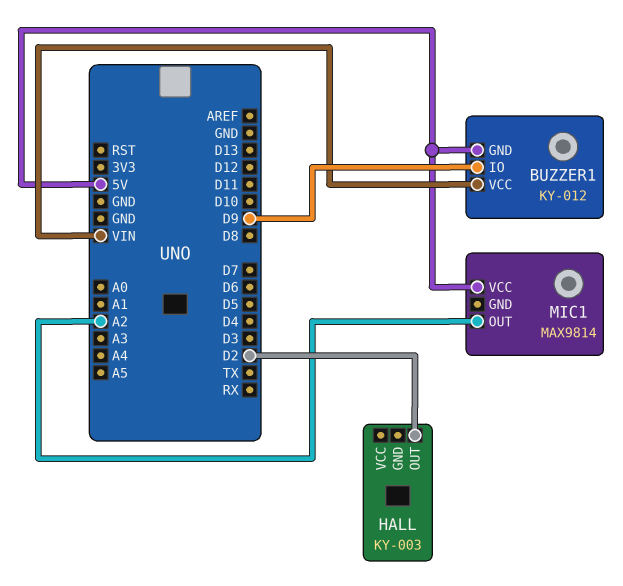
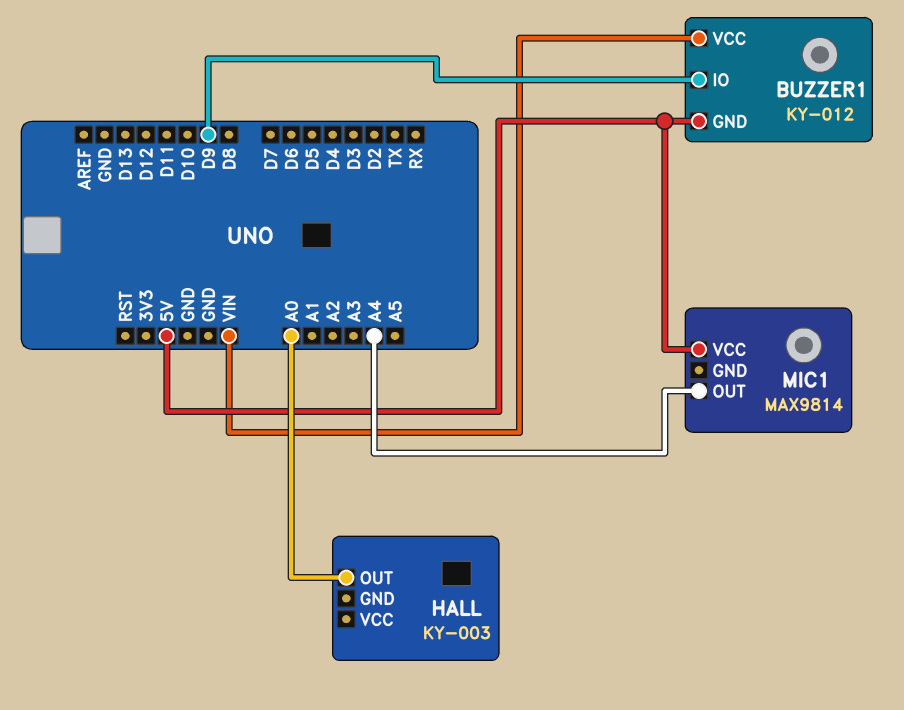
HALL pin OUT: D2 -> A0
MIC1 pin OUT: A2 -> A4

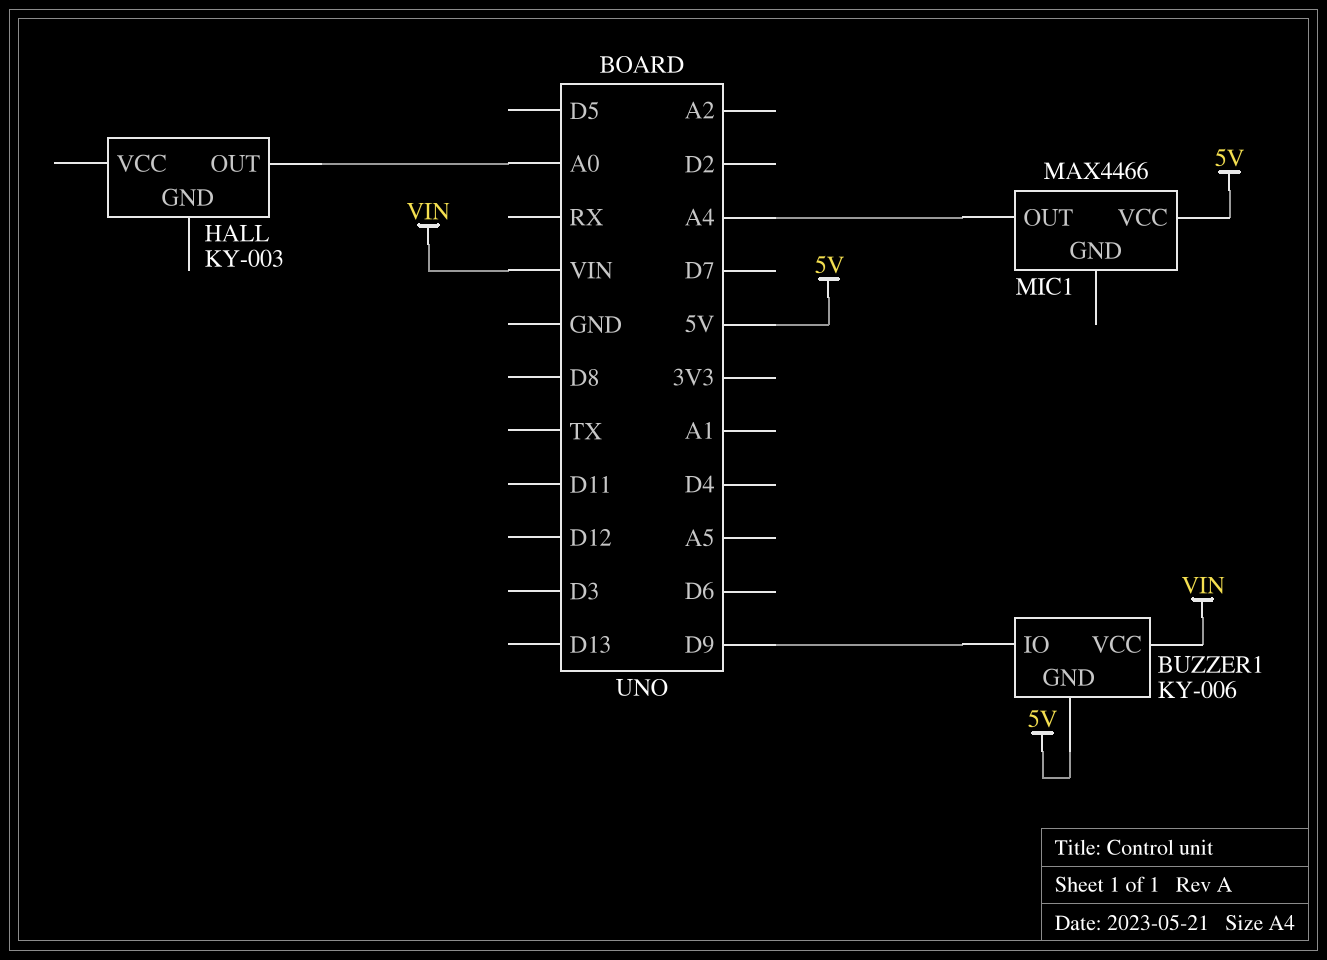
BUZZER1: KY-012 -> KY-006
MIC1: MAX9814 -> MAX4466

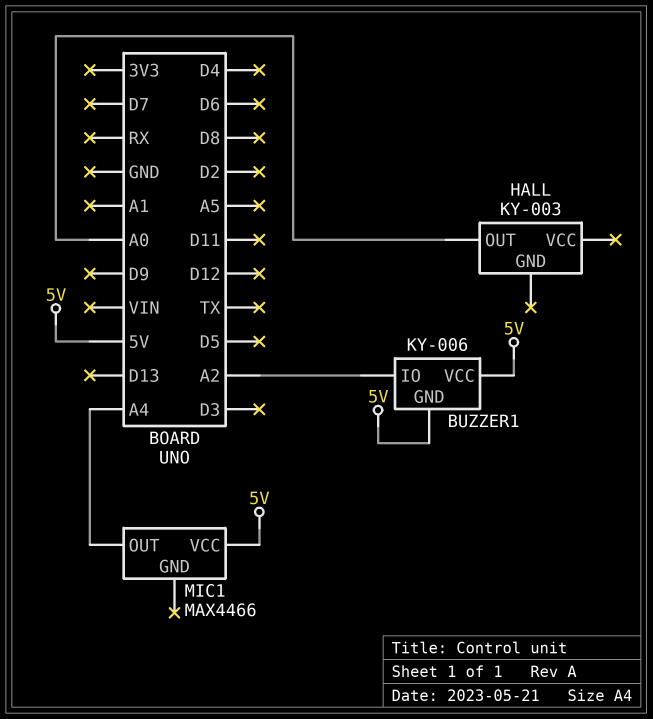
BUZZER1 pin IO: D9 -> A2
BUZZER1 pin VCC: VIN -> 5V

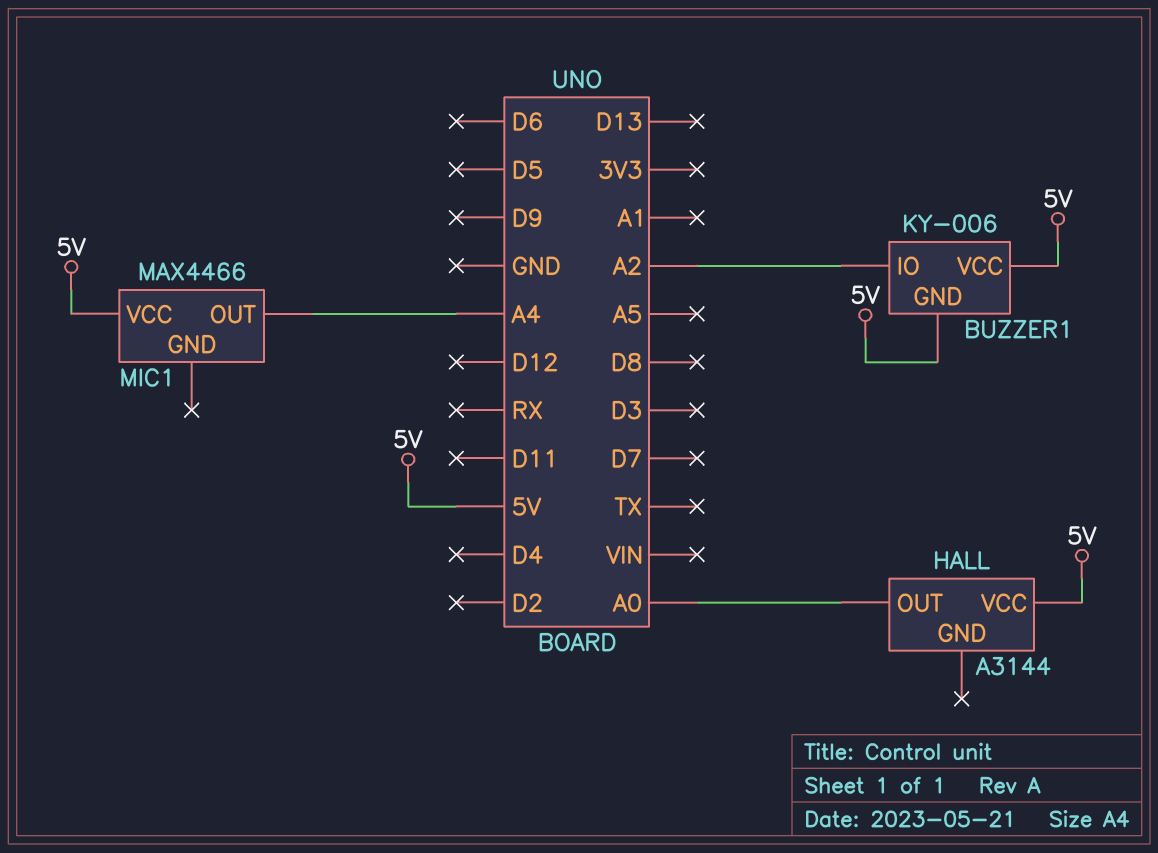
HALL: KY-003 -> A3144
HALL pin VCC: none -> 5V

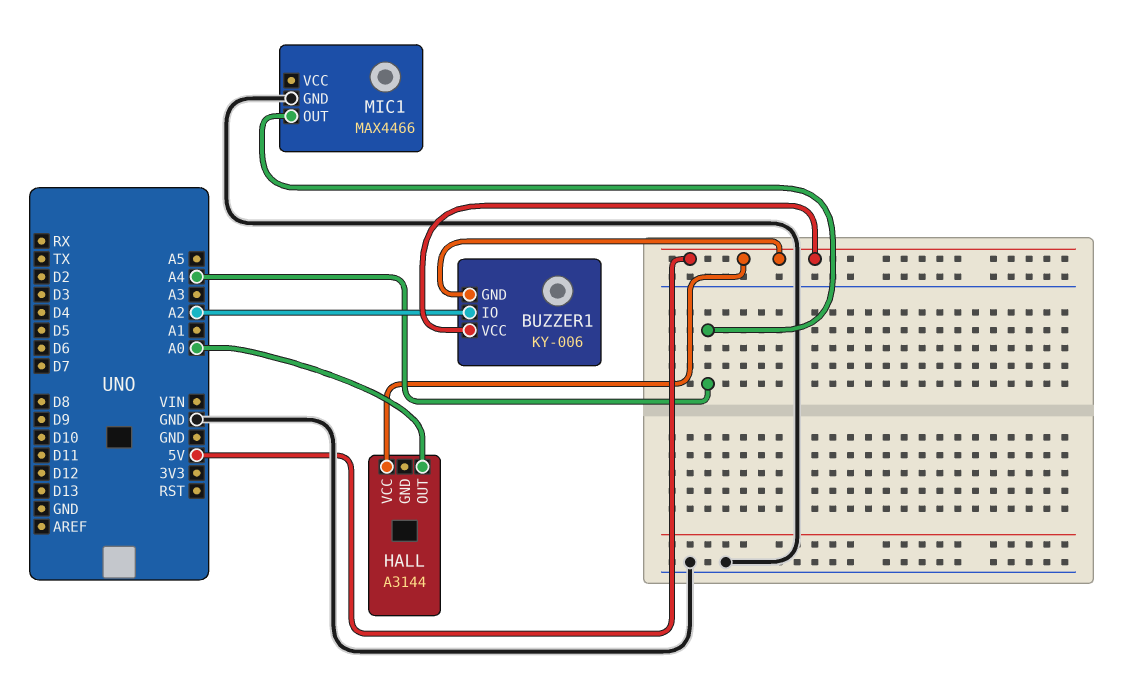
MIC1 pin GND: none -> GND
MIC1 pin VCC: 5V -> none

